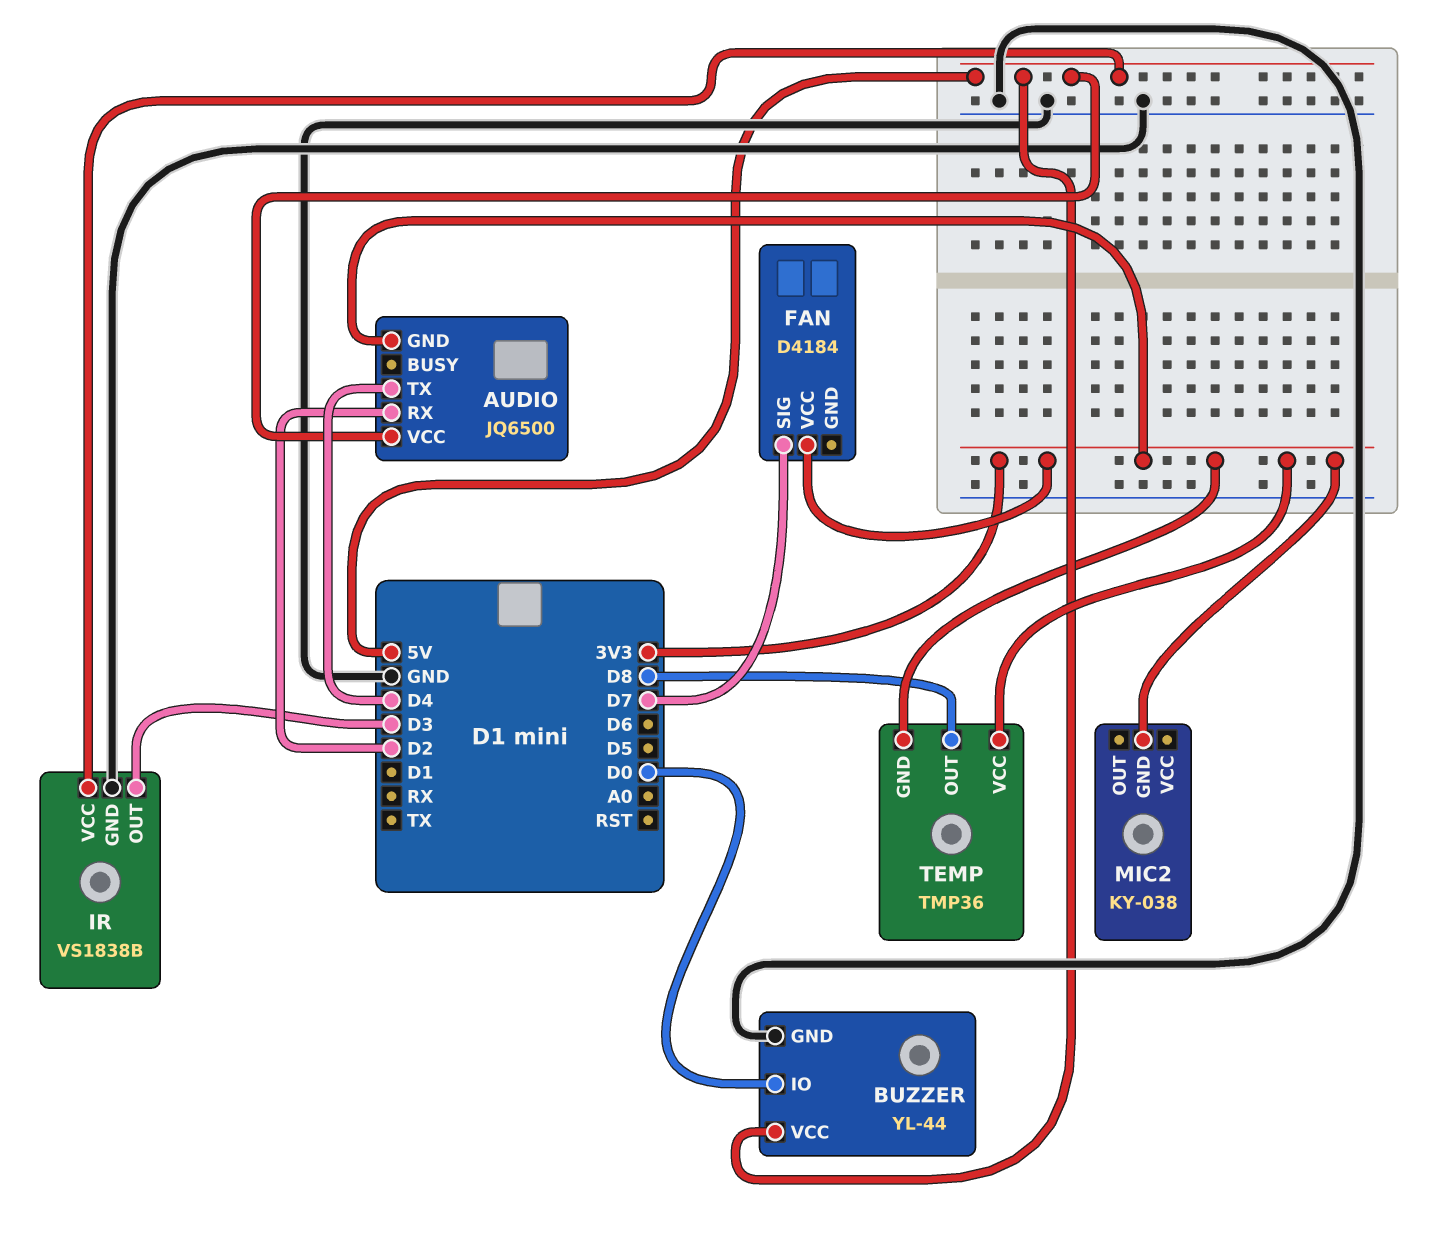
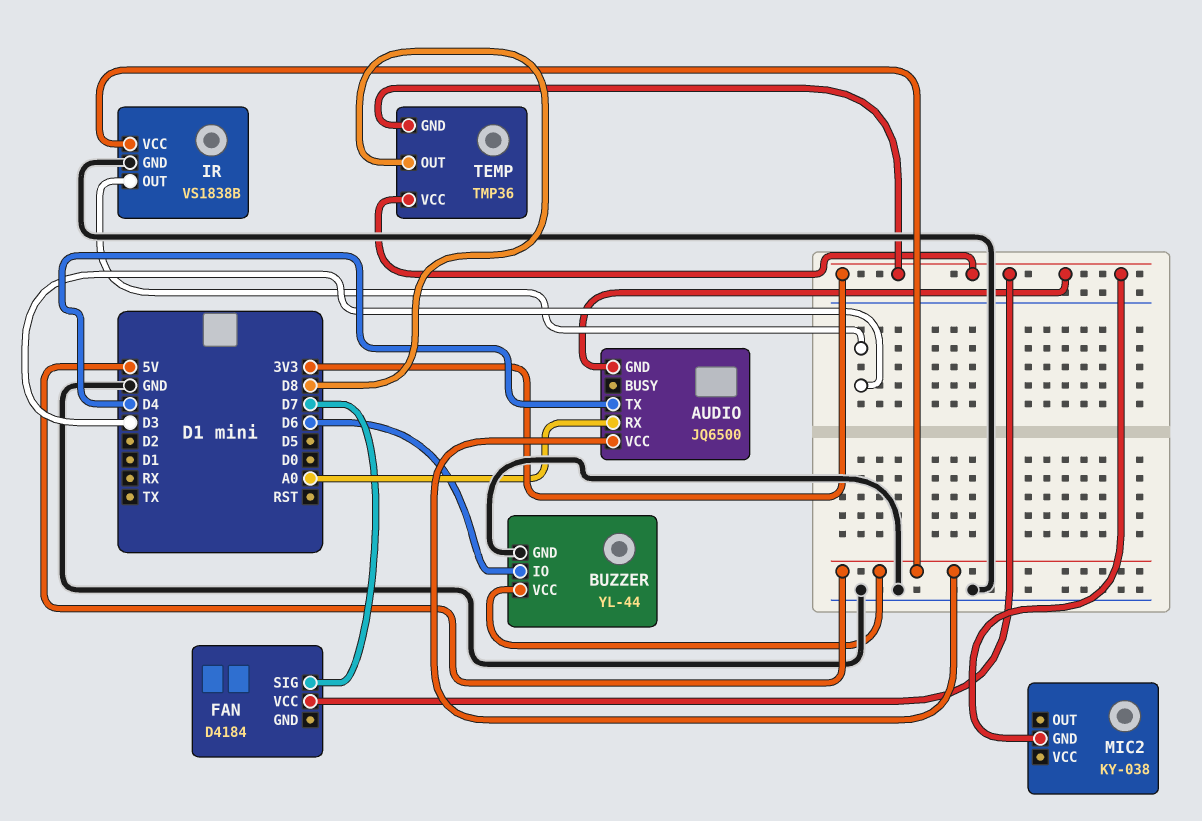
AUDIO pin RX: D2 -> A0
BUZZER pin IO: D0 -> D6

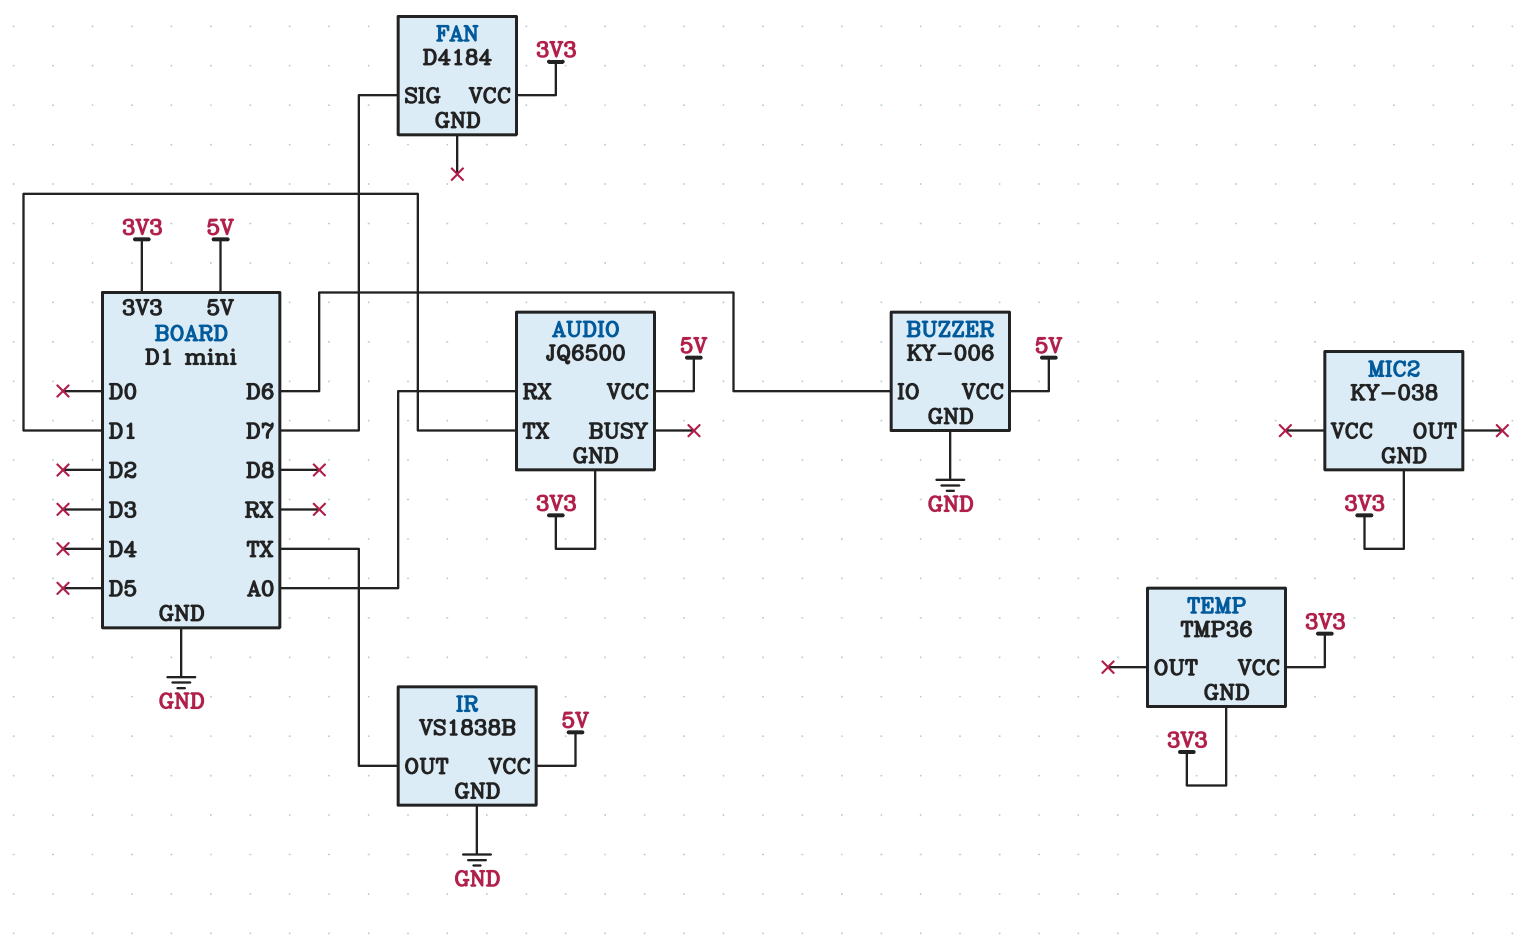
AUDIO pin TX: D4 -> D1
BUZZER: YL-44 -> KY-006
IR pin OUT: D3 -> TX
TEMP pin OUT: D8 -> none

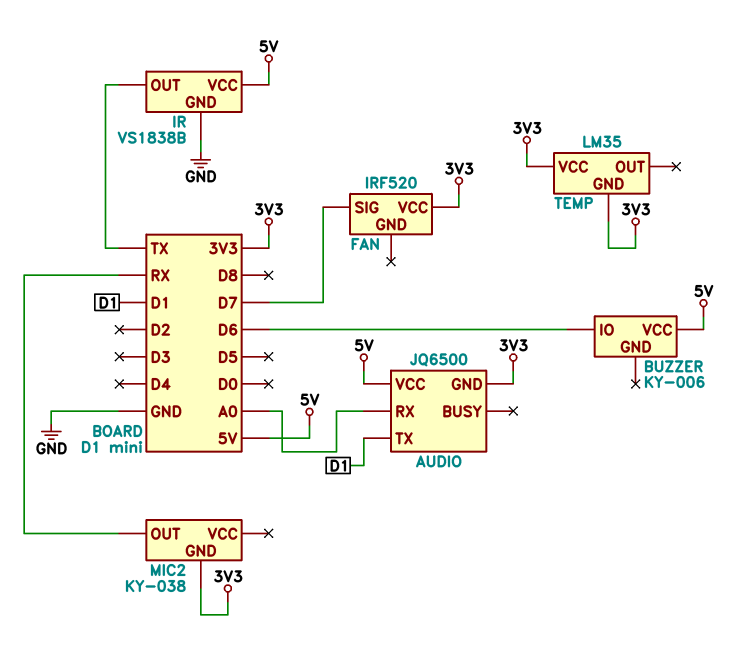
BUZZER pin GND: GND -> none
FAN: D4184 -> IRF520
MIC2 pin OUT: none -> RX
TEMP: TMP36 -> LM35

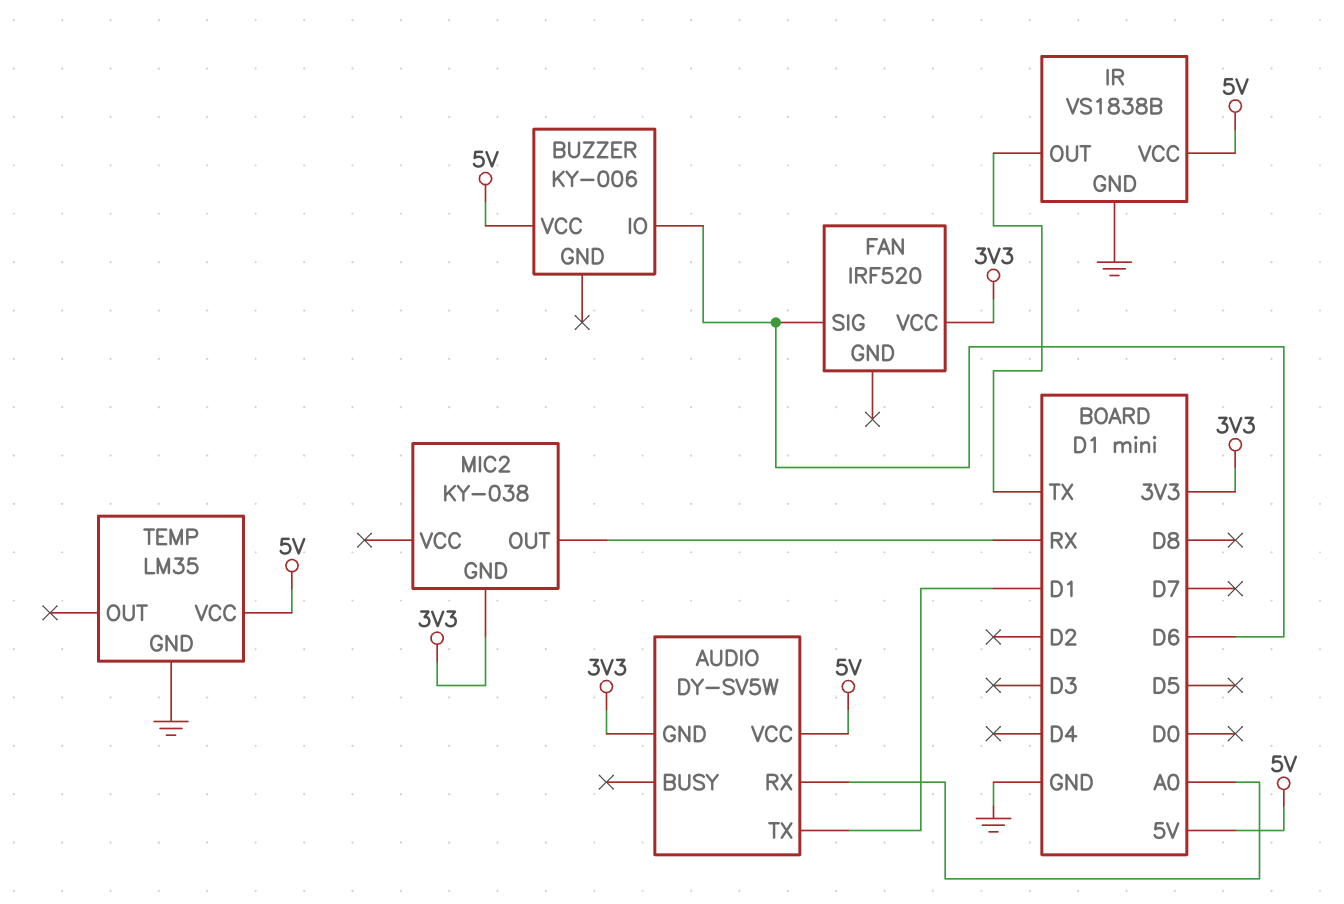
AUDIO: JQ6500 -> DY-SV5W
FAN pin SIG: D7 -> D6
TEMP pin GND: 3V3 -> GND
TEMP pin VCC: 3V3 -> 5V

